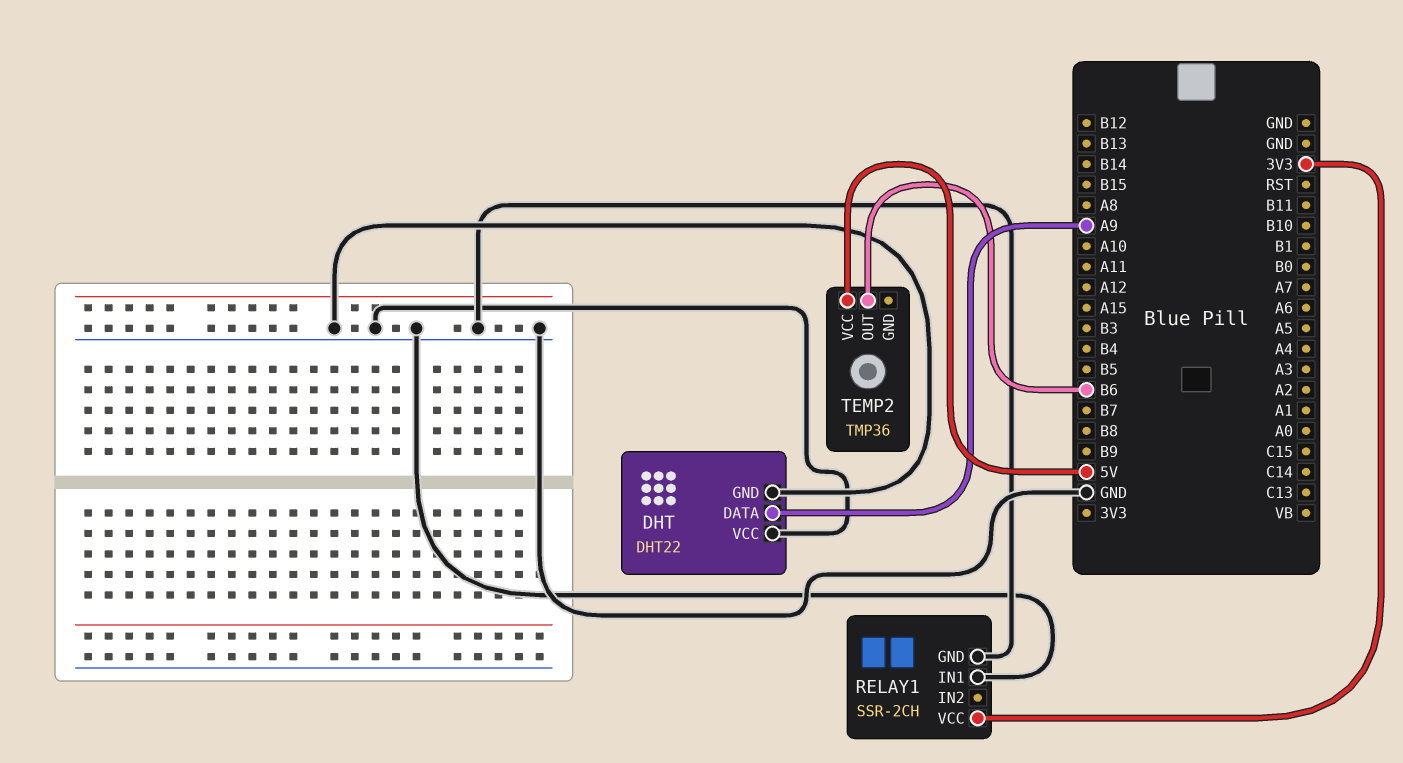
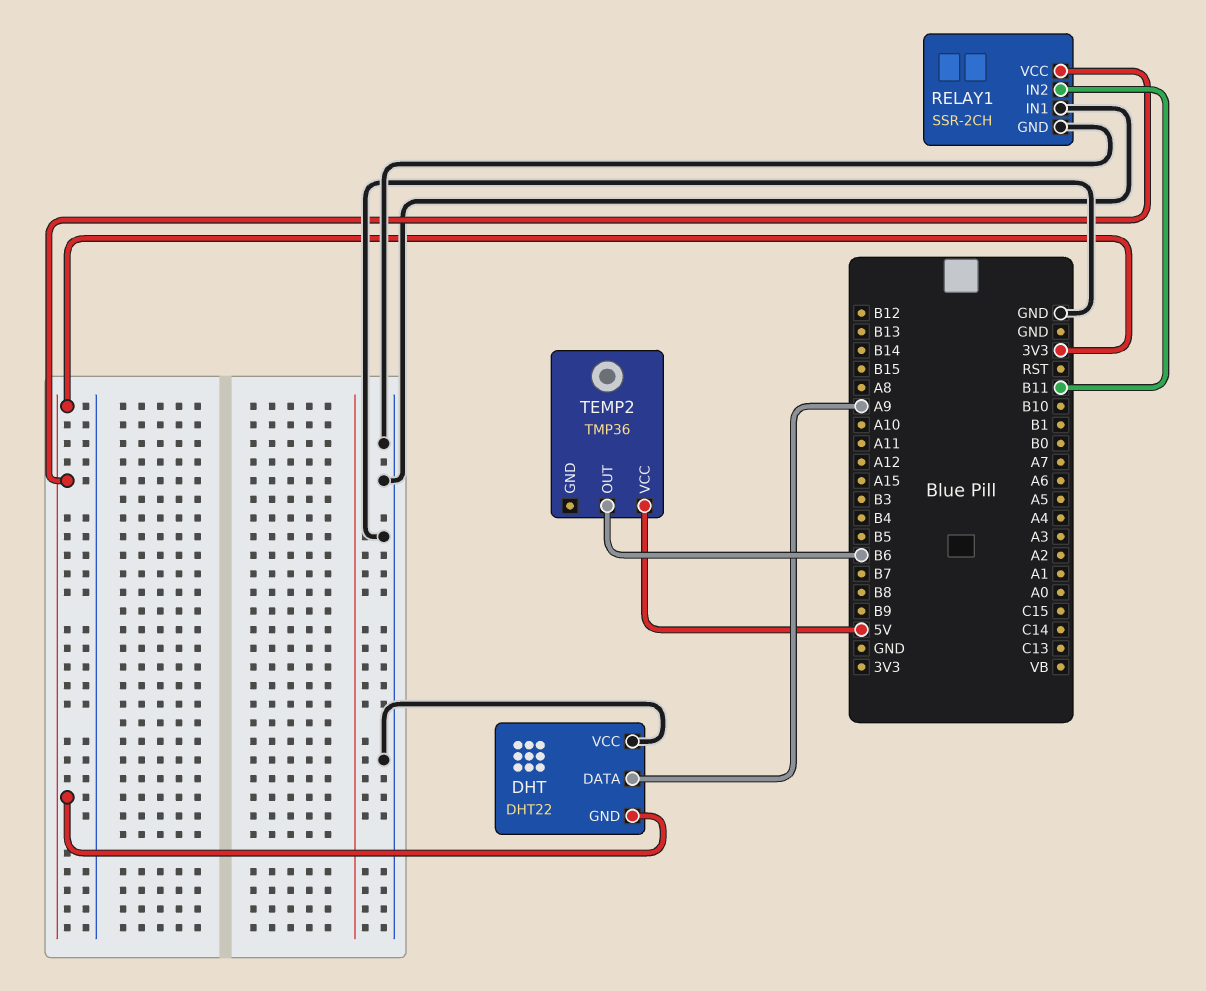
DHT pin GND: GND -> 3V3
RELAY1 pin IN2: none -> B11

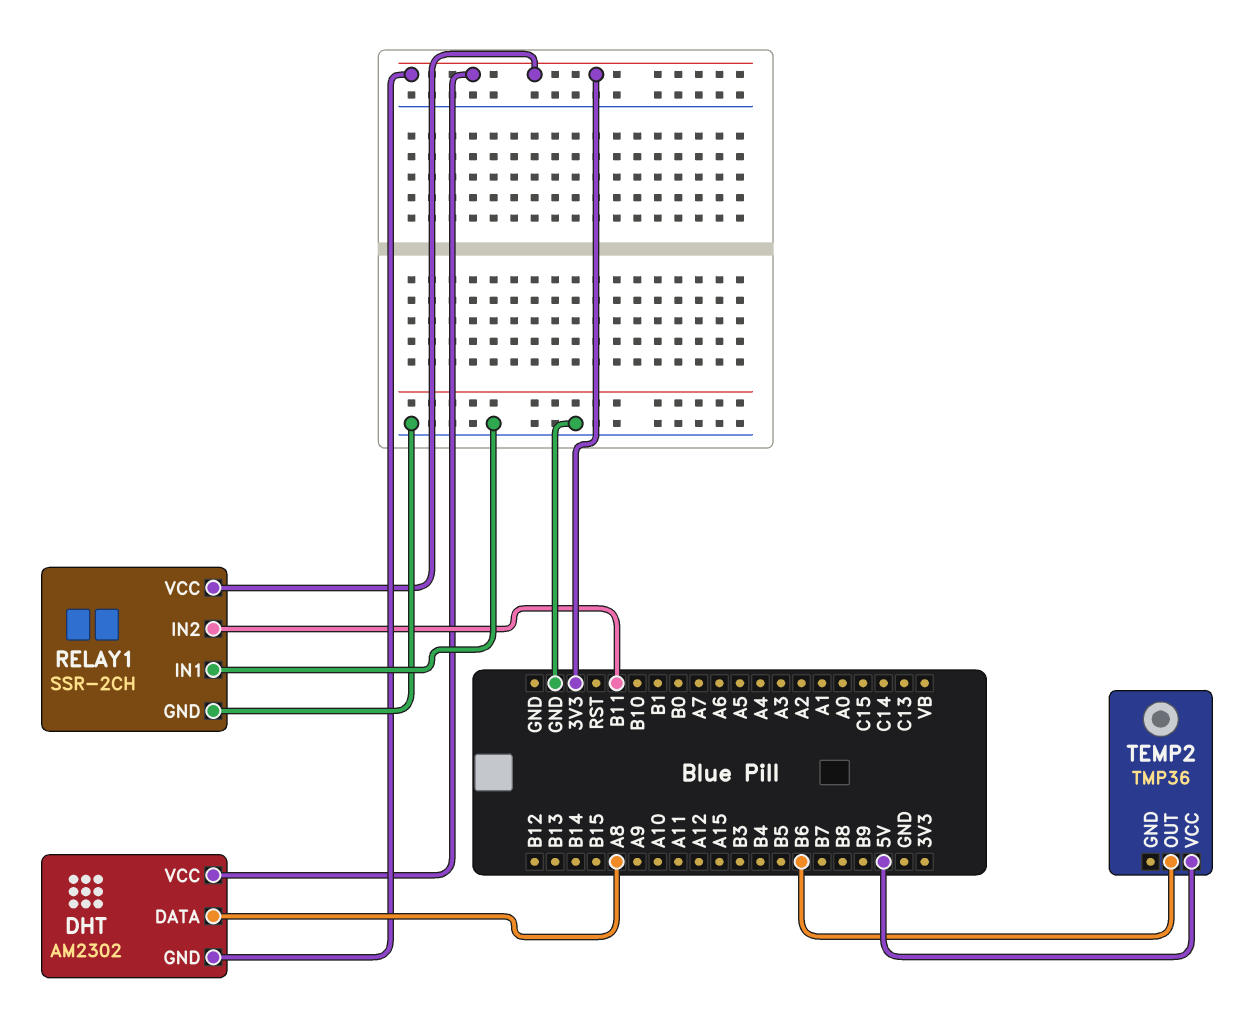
DHT: DHT22 -> AM2302
DHT pin DATA: A9 -> A8
DHT pin VCC: GND -> 3V3

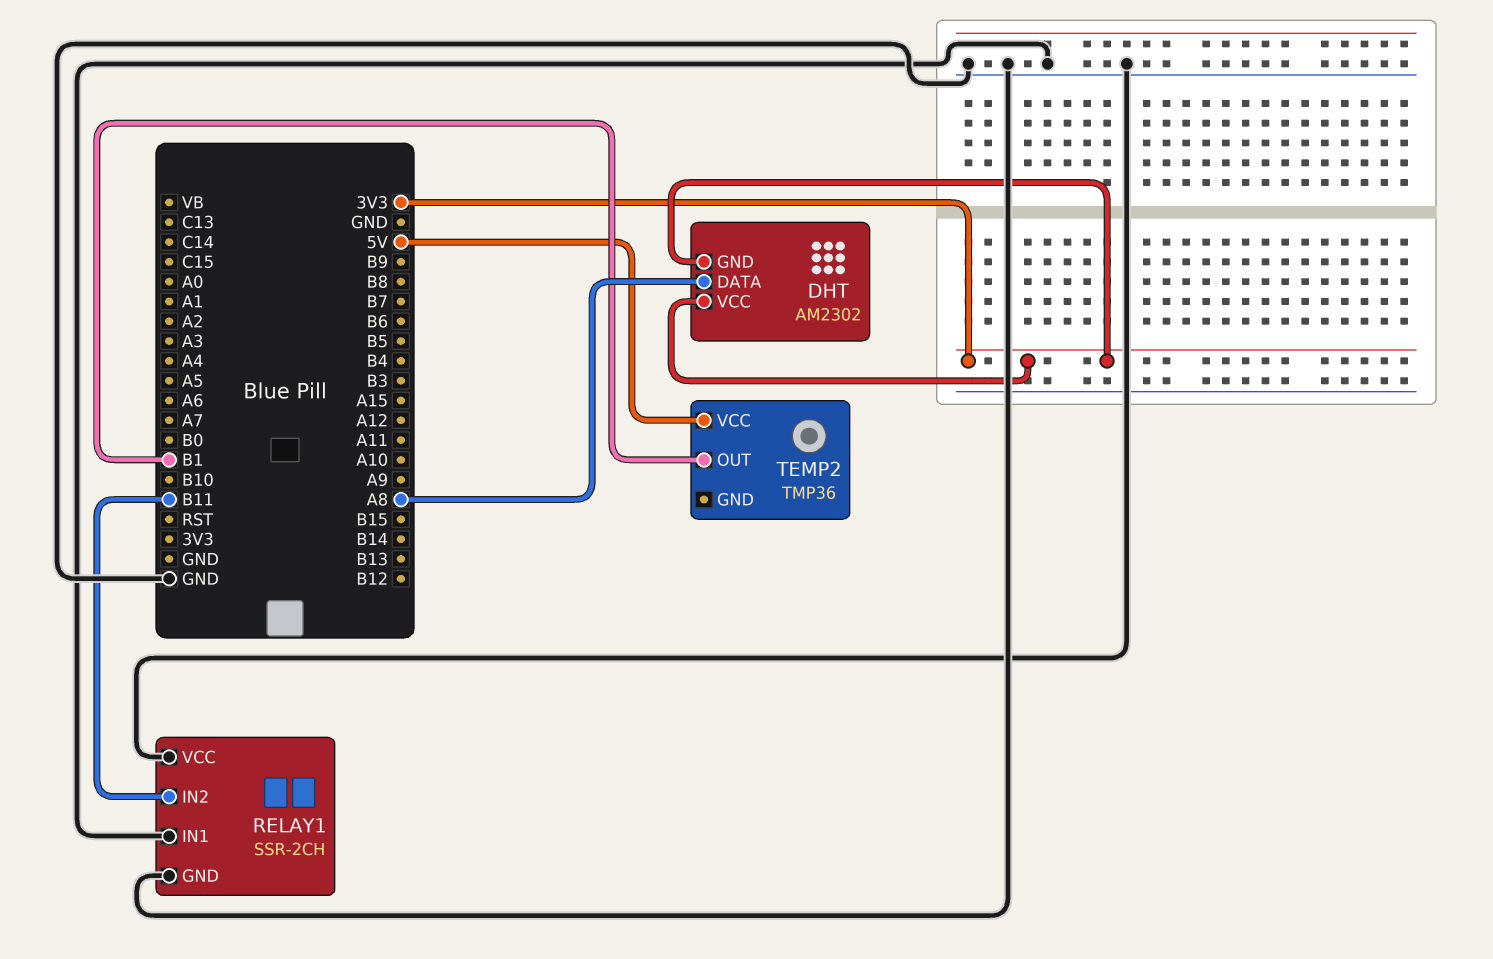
RELAY1 pin VCC: 3V3 -> GND
TEMP2 pin OUT: B6 -> B1

